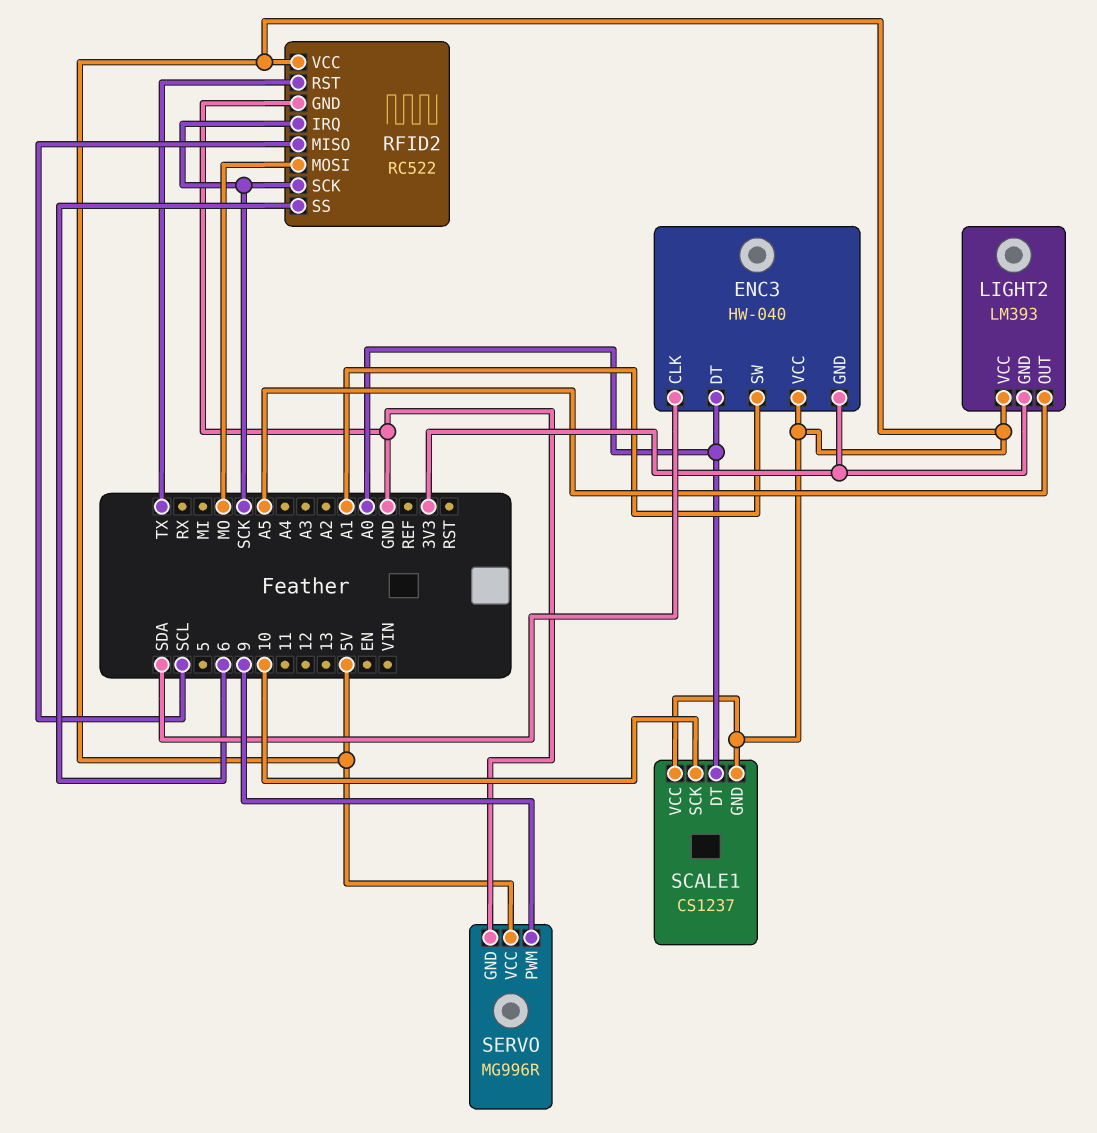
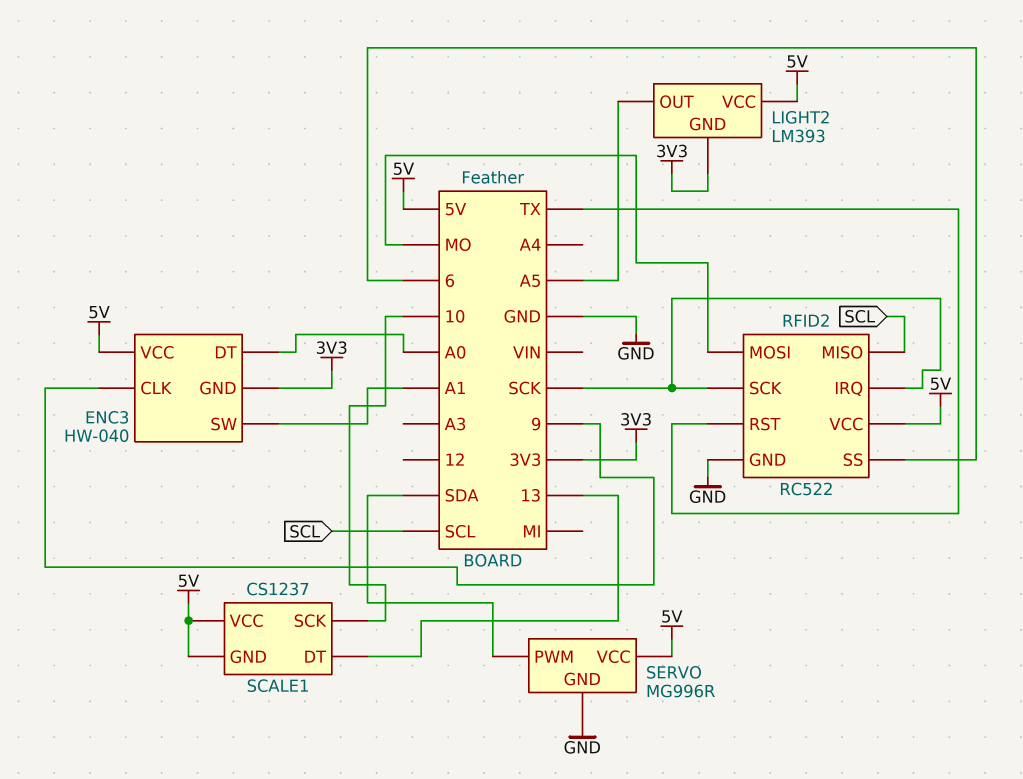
ENC3 pin CLK: SDA -> 9
SCALE1 pin DT: A0 -> 13
SERVO pin PWM: 9 -> SDA

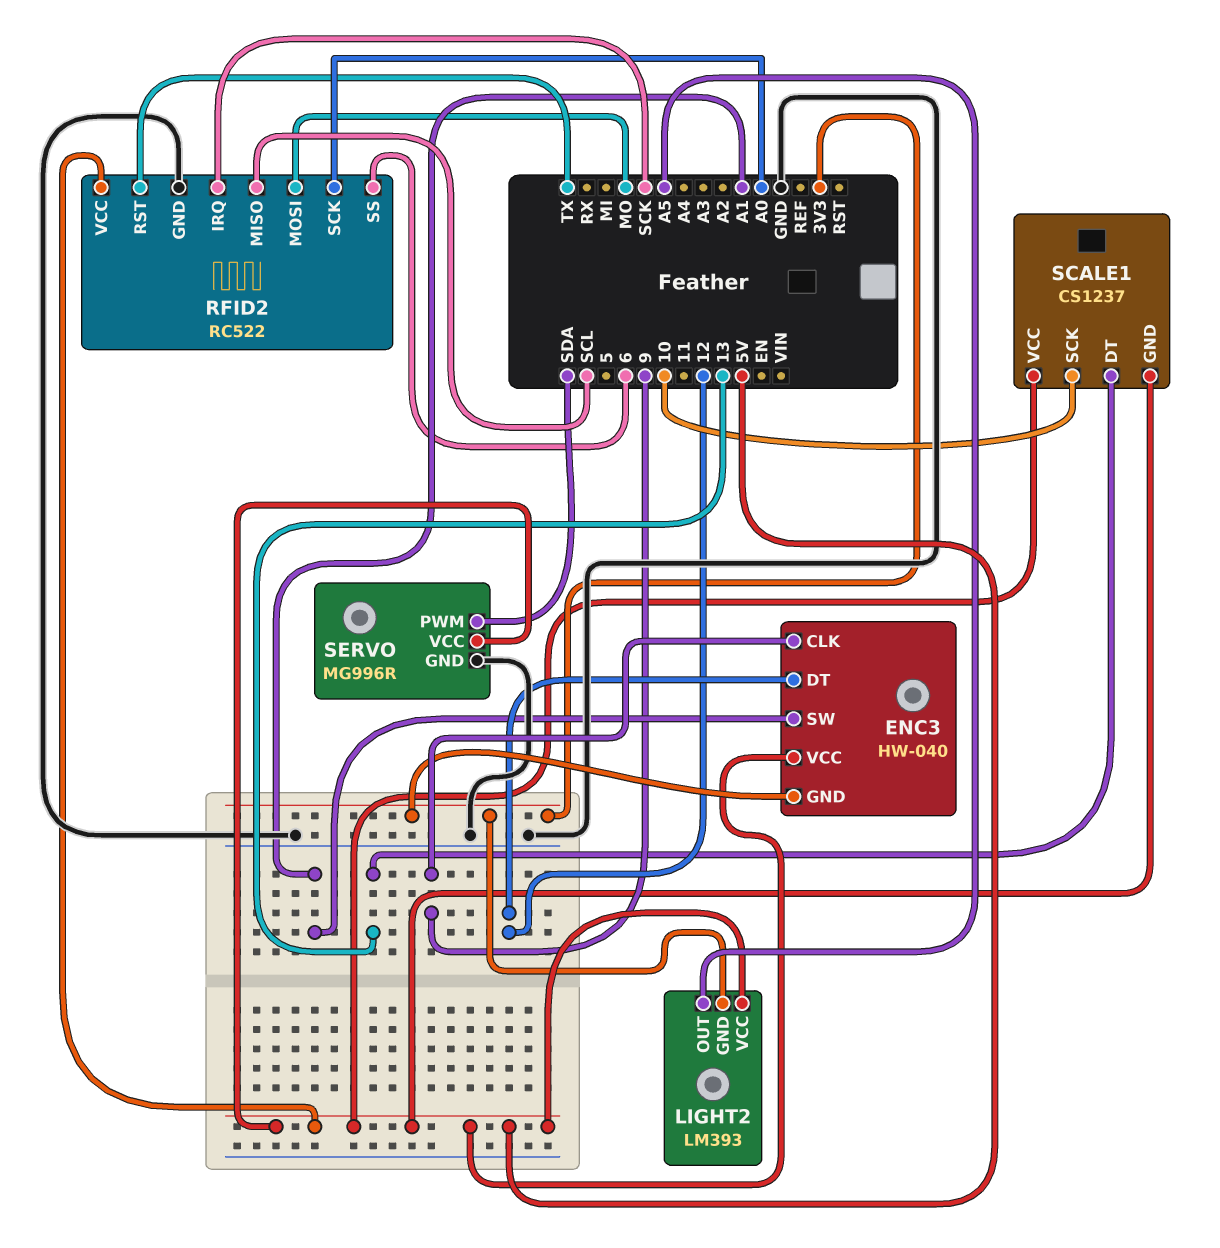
ENC3 pin DT: A0 -> 12
RFID2 pin SCK: SCK -> A0

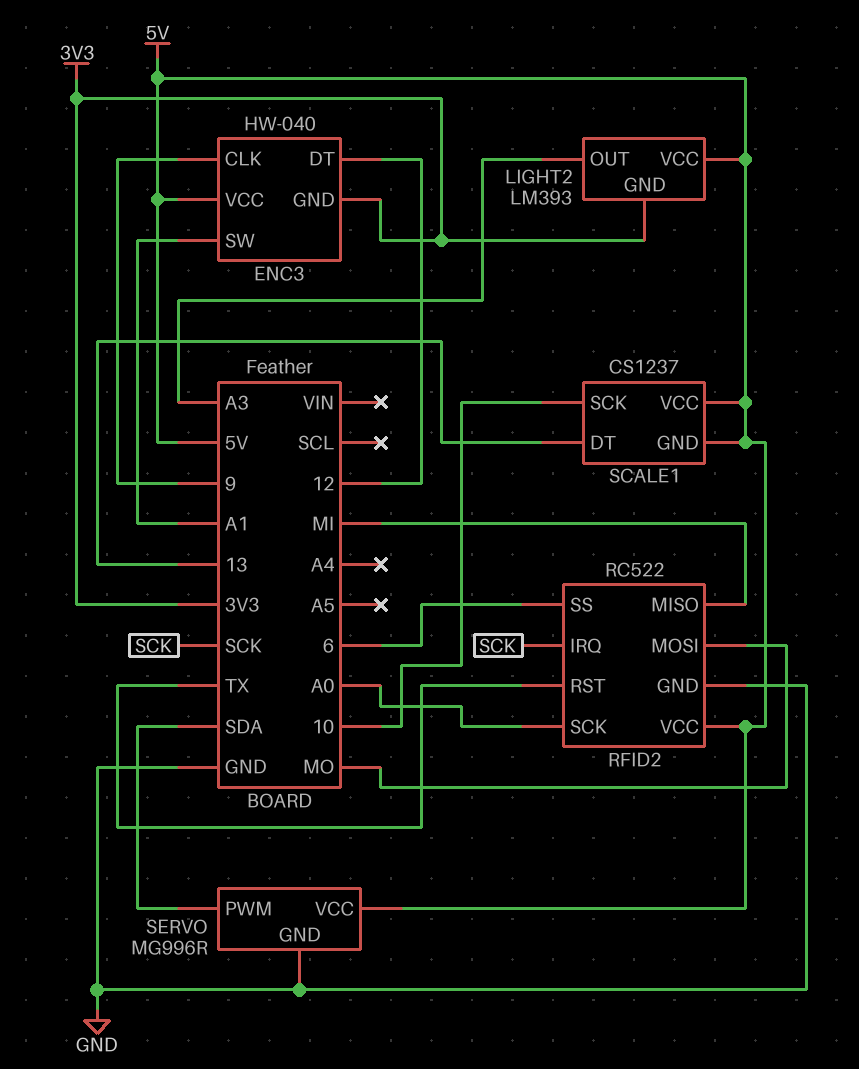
LIGHT2 pin OUT: A5 -> A3
RFID2 pin MISO: SCL -> MI

